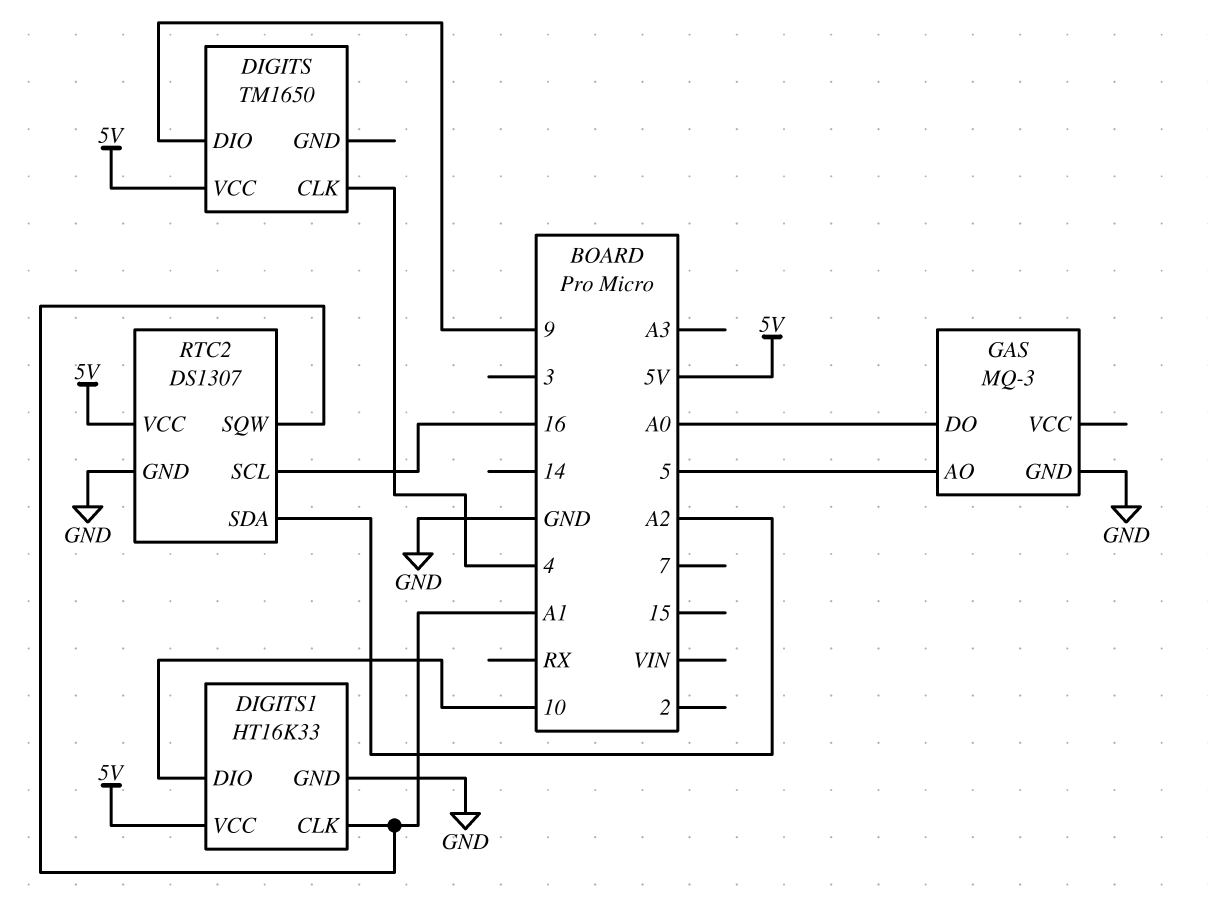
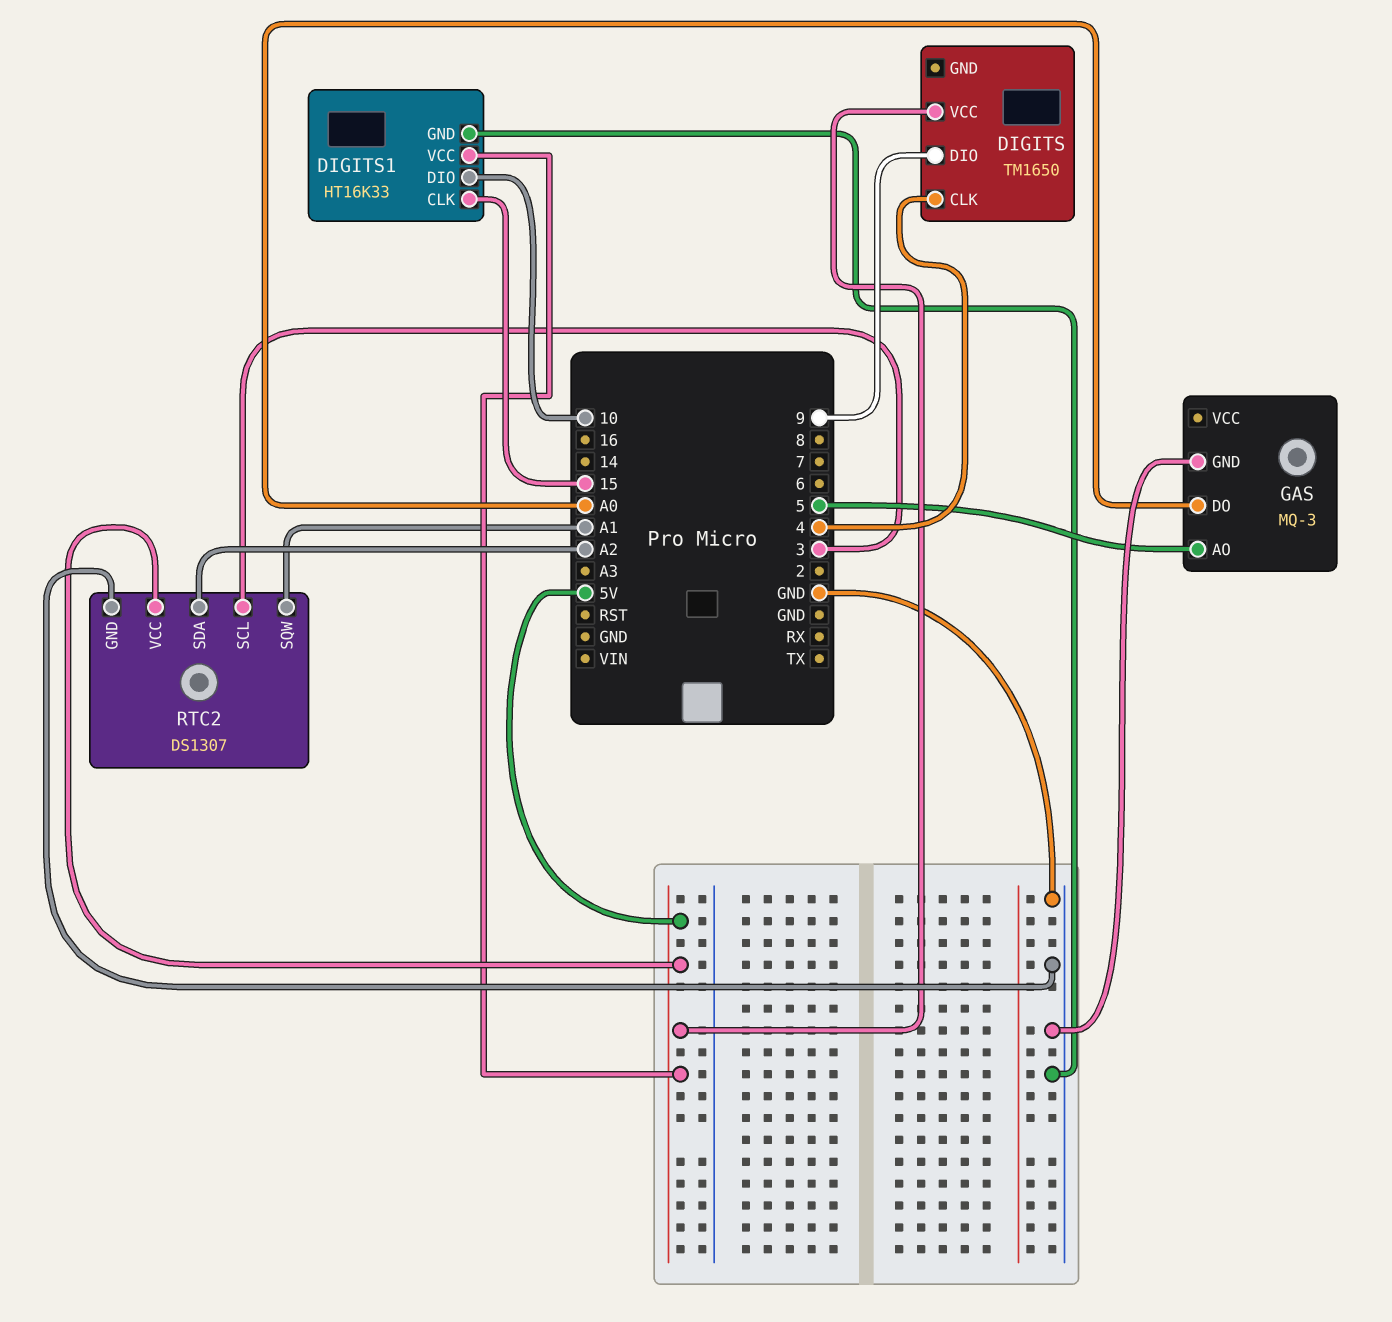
DIGITS1 pin CLK: A1 -> 15
RTC2 pin SCL: 16 -> 3

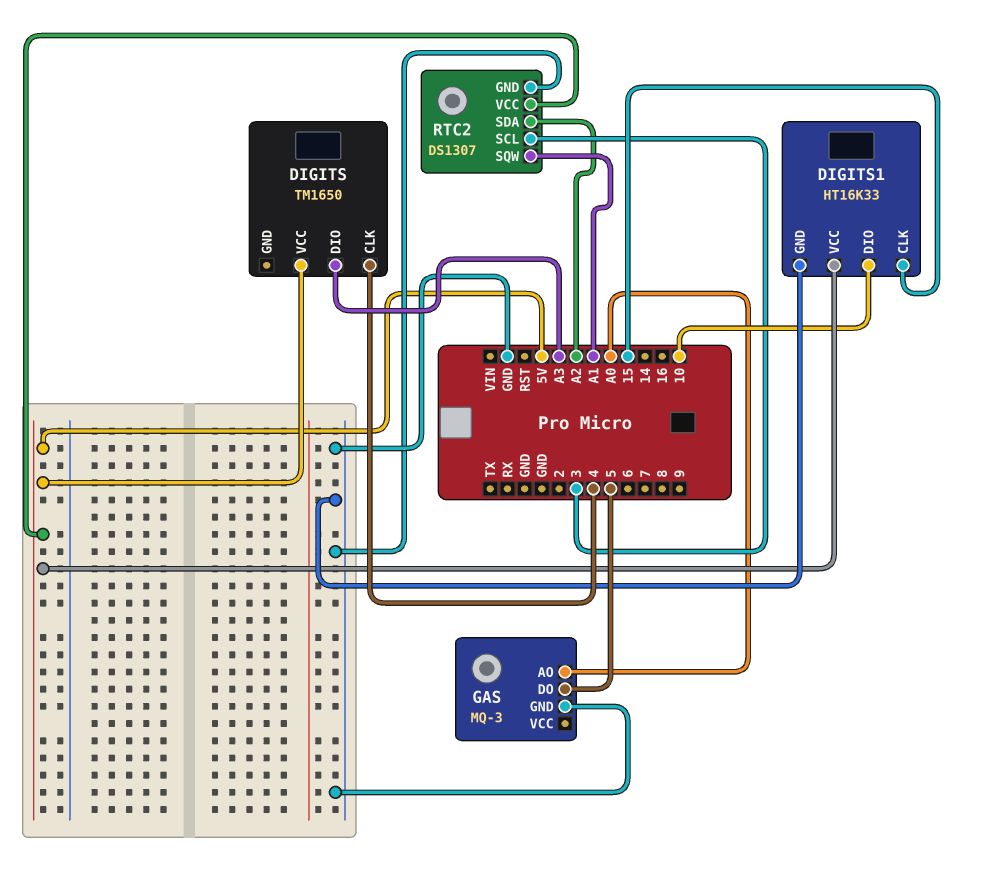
DIGITS pin DIO: 9 -> A3
GAS pin AO: 5 -> A0
GAS pin DO: A0 -> 5

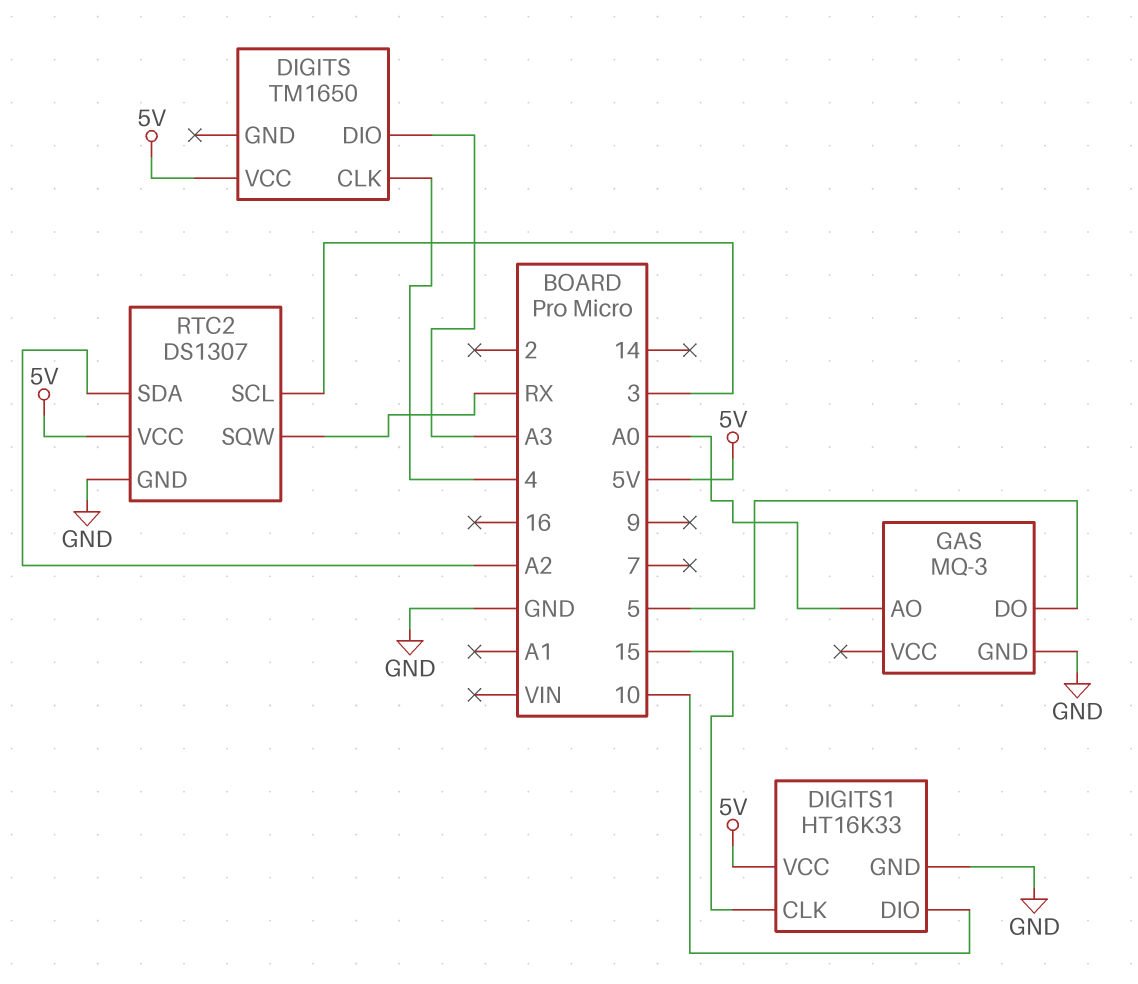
RTC2 pin SQW: A1 -> RX

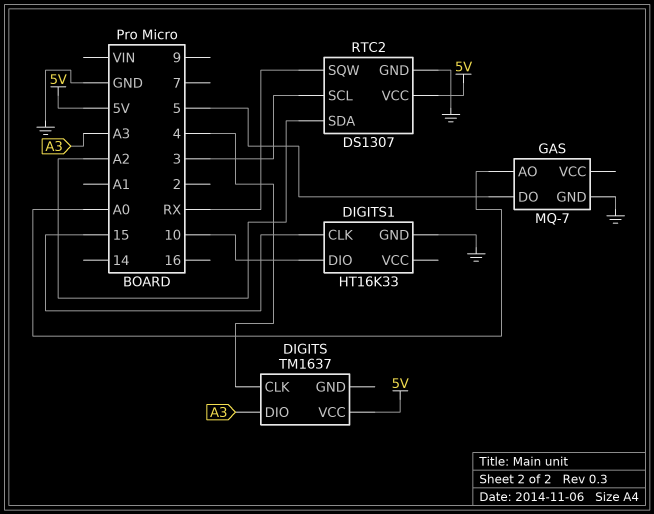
DIGITS: TM1650 -> TM1637
DIGITS1 pin VCC: 5V -> none
GAS: MQ-3 -> MQ-7

